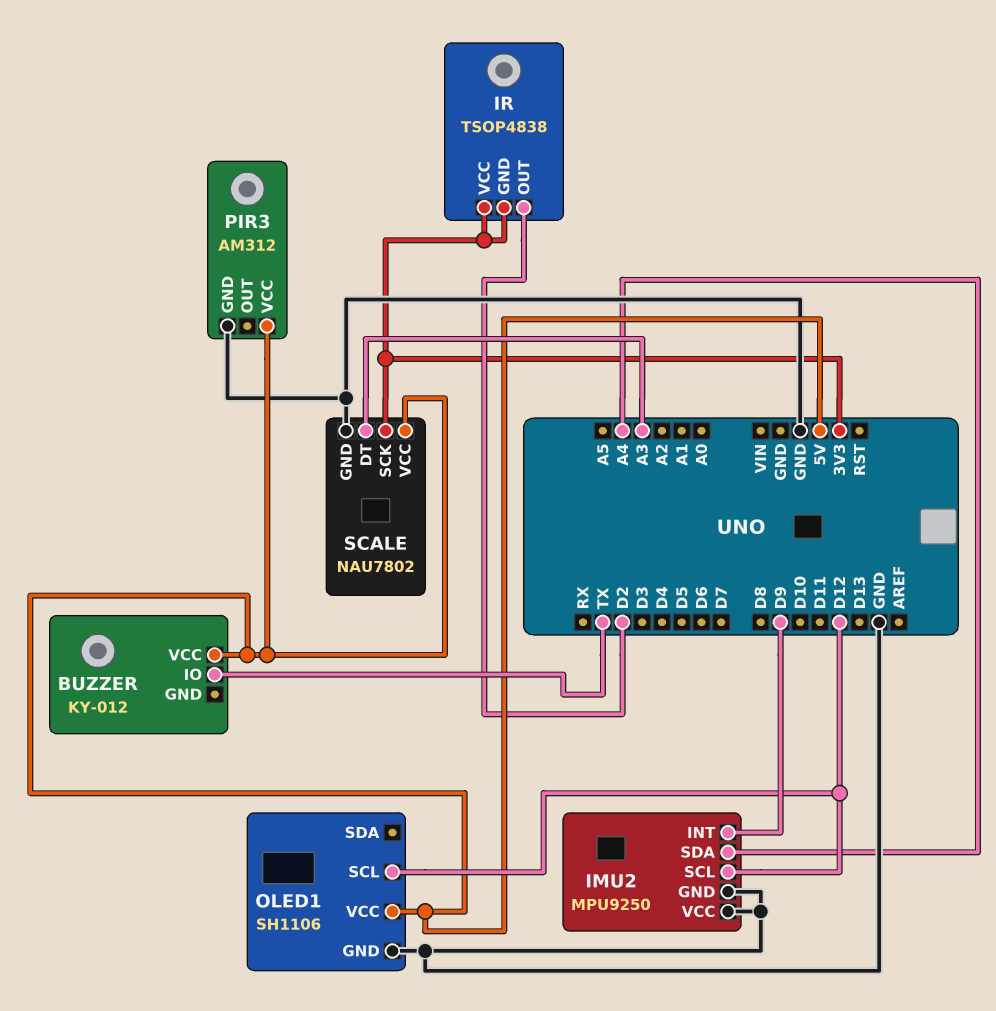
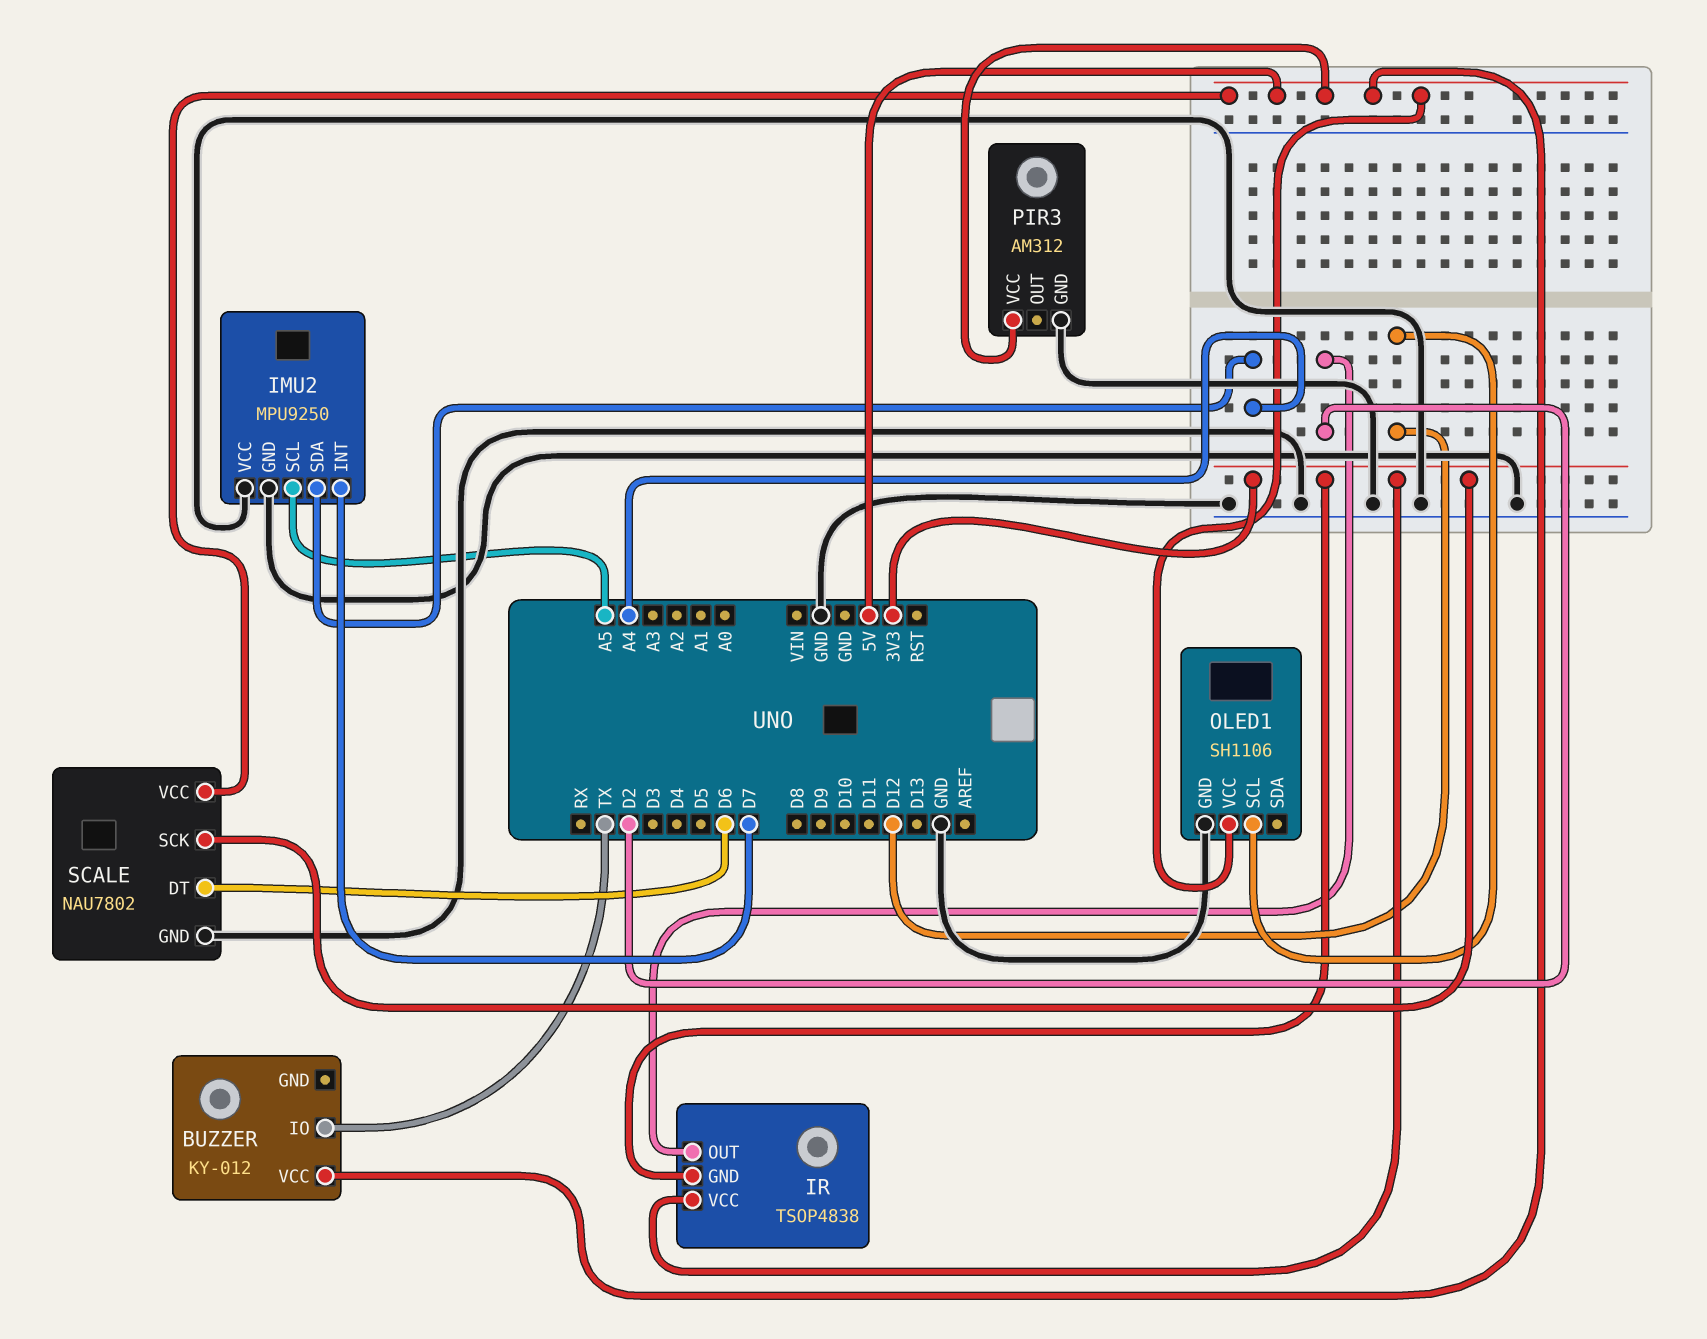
IMU2 pin INT: D9 -> D7
IMU2 pin SCL: D12 -> A5
SCALE pin DT: A3 -> D6

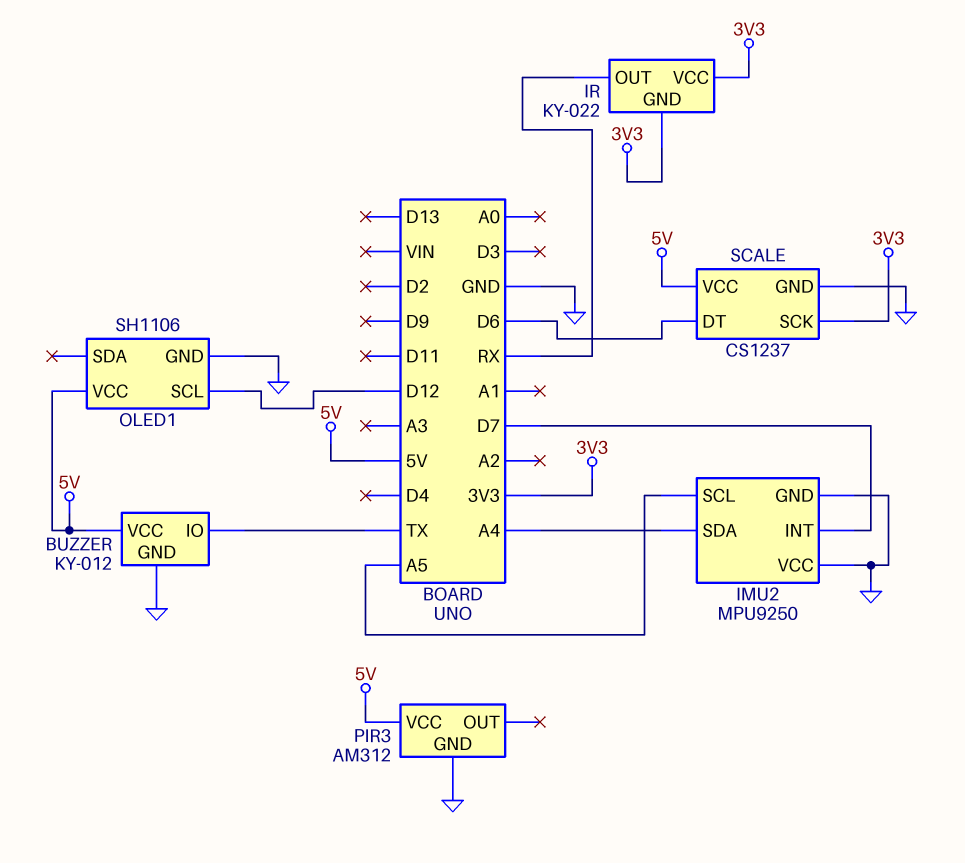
BUZZER pin GND: none -> GND
IR: TSOP4838 -> KY-022
IR pin OUT: D2 -> RX
SCALE: NAU7802 -> CS1237

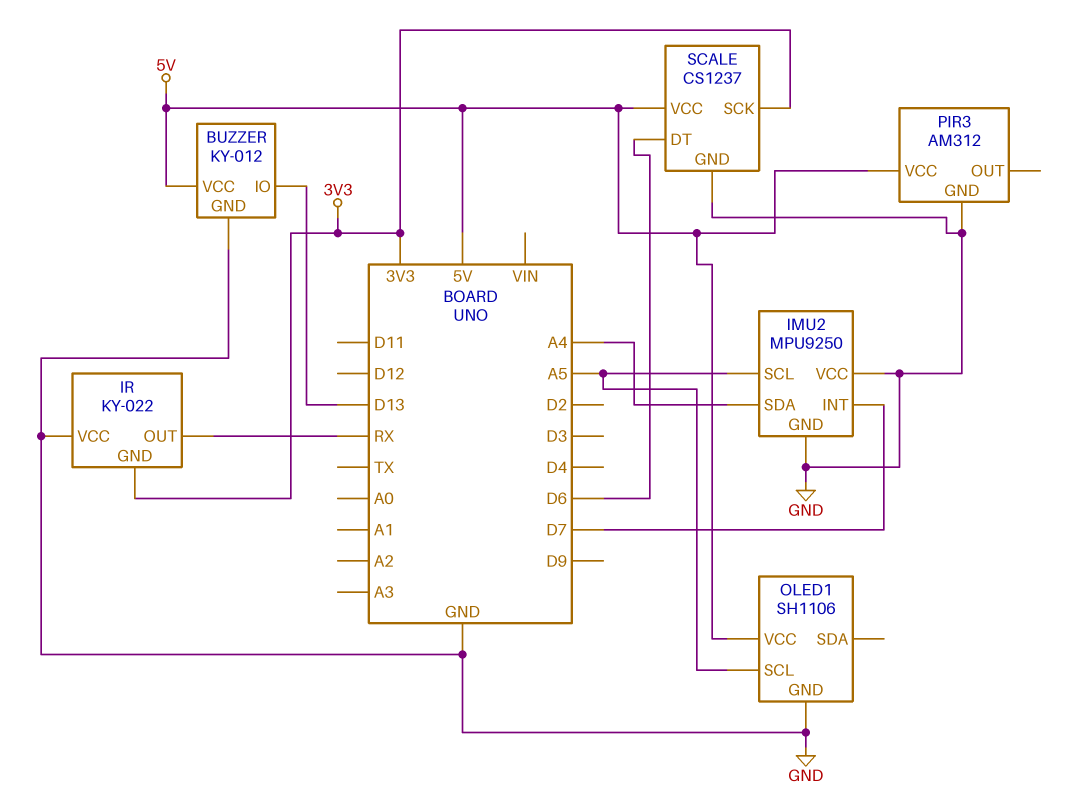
BUZZER pin IO: TX -> D13
IR pin VCC: 3V3 -> GND
OLED1 pin SCL: D12 -> A5

